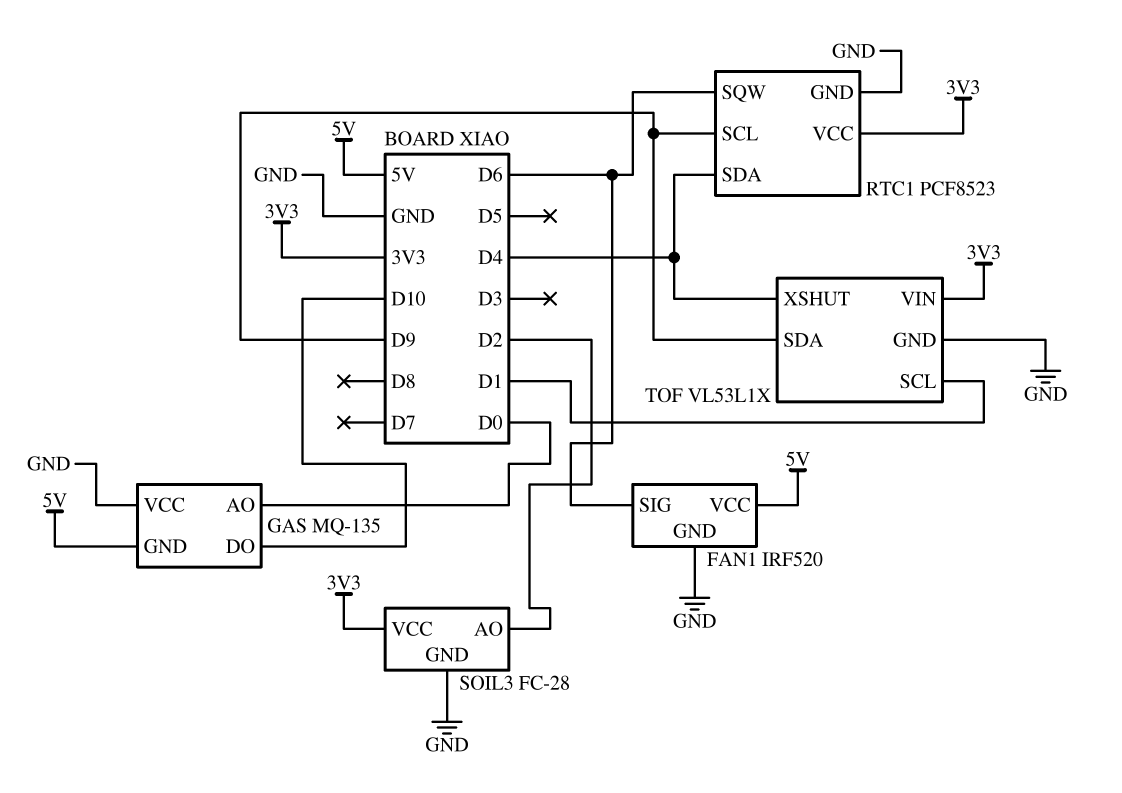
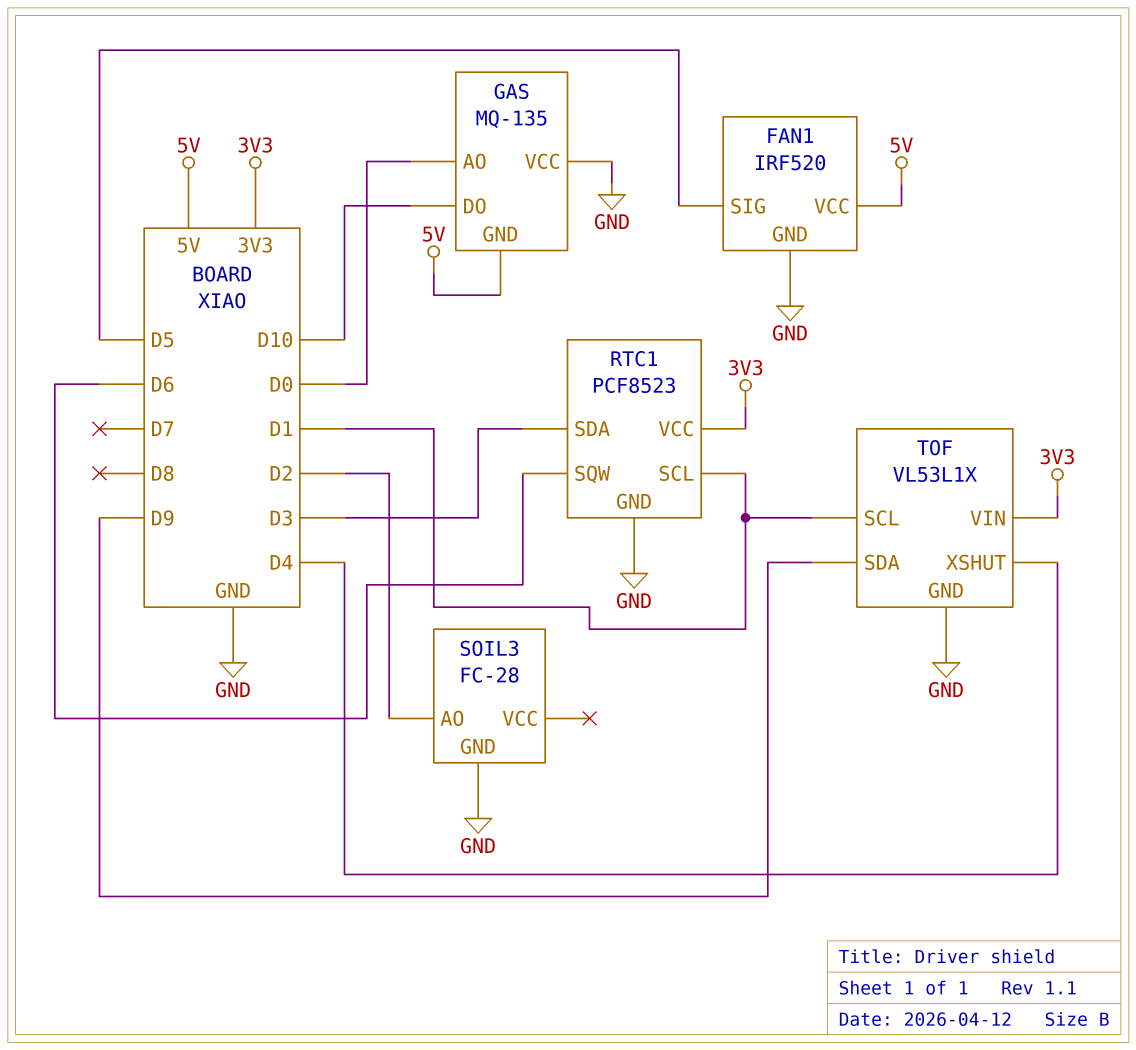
FAN1 pin SIG: D6 -> D5
RTC1 pin SCL: D9 -> D1
RTC1 pin SDA: D4 -> D3
SOIL3 pin VCC: 3V3 -> none

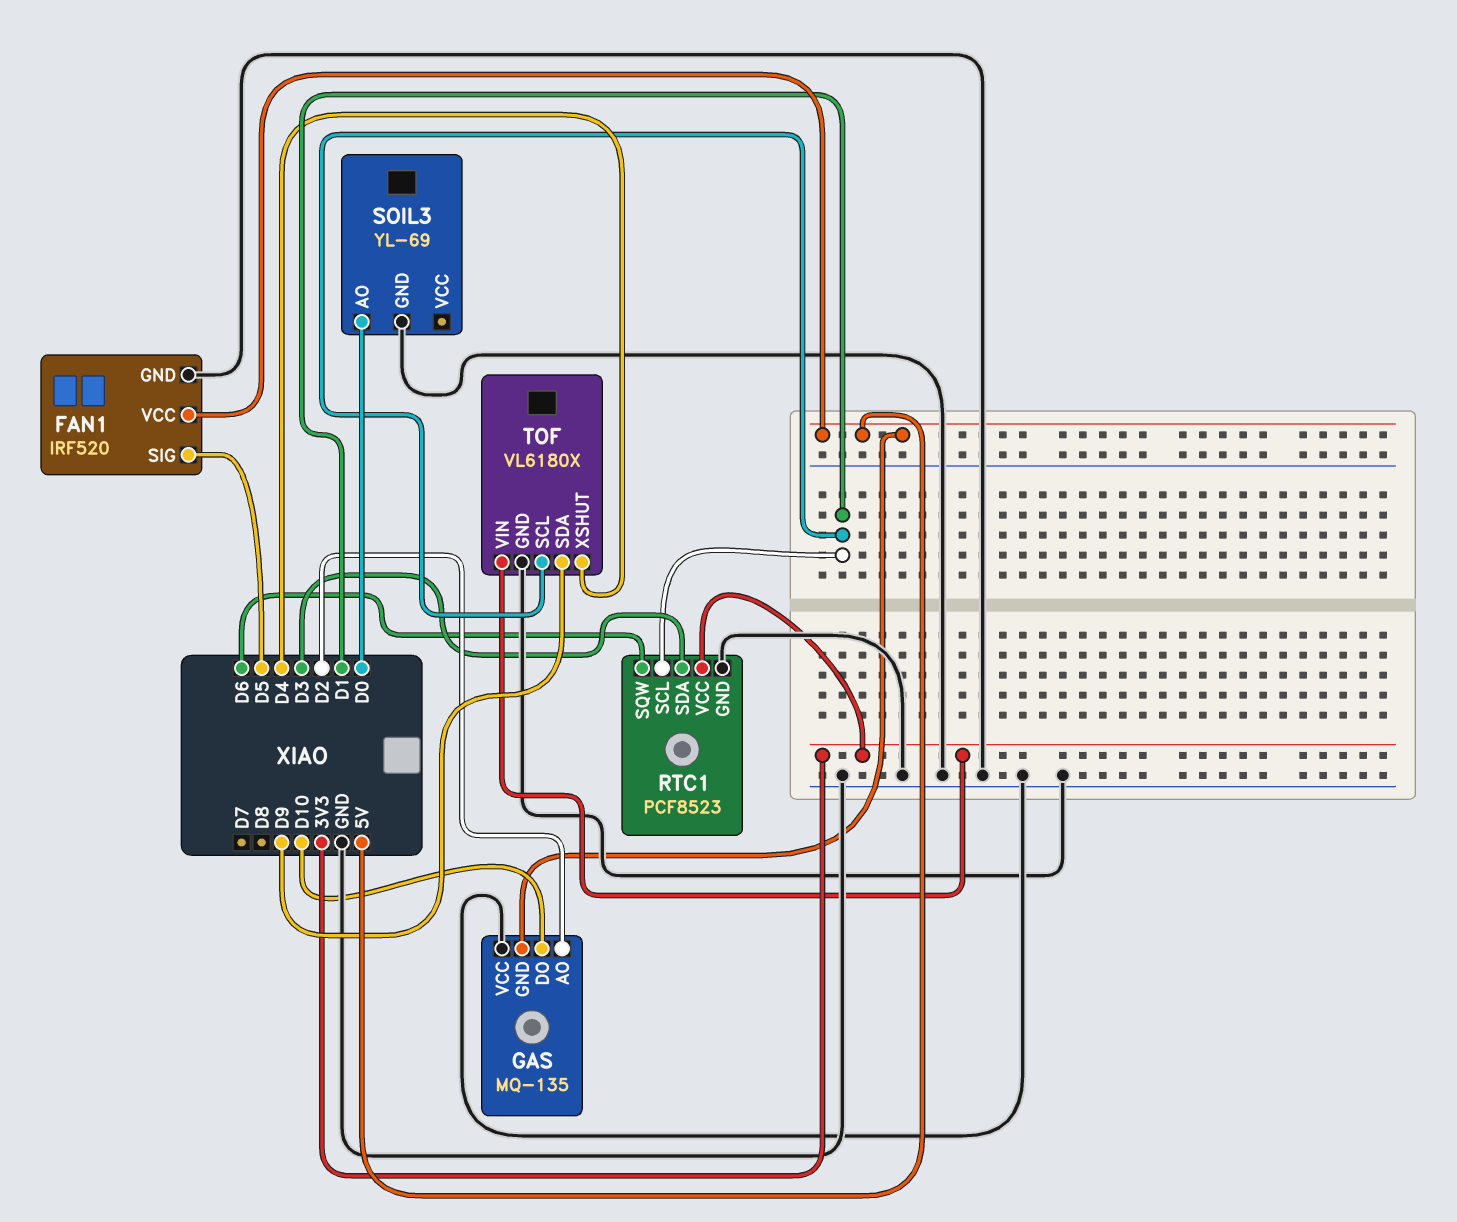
GAS pin AO: D0 -> D2
SOIL3: FC-28 -> YL-69
SOIL3 pin AO: D2 -> D0
TOF: VL53L1X -> VL6180X

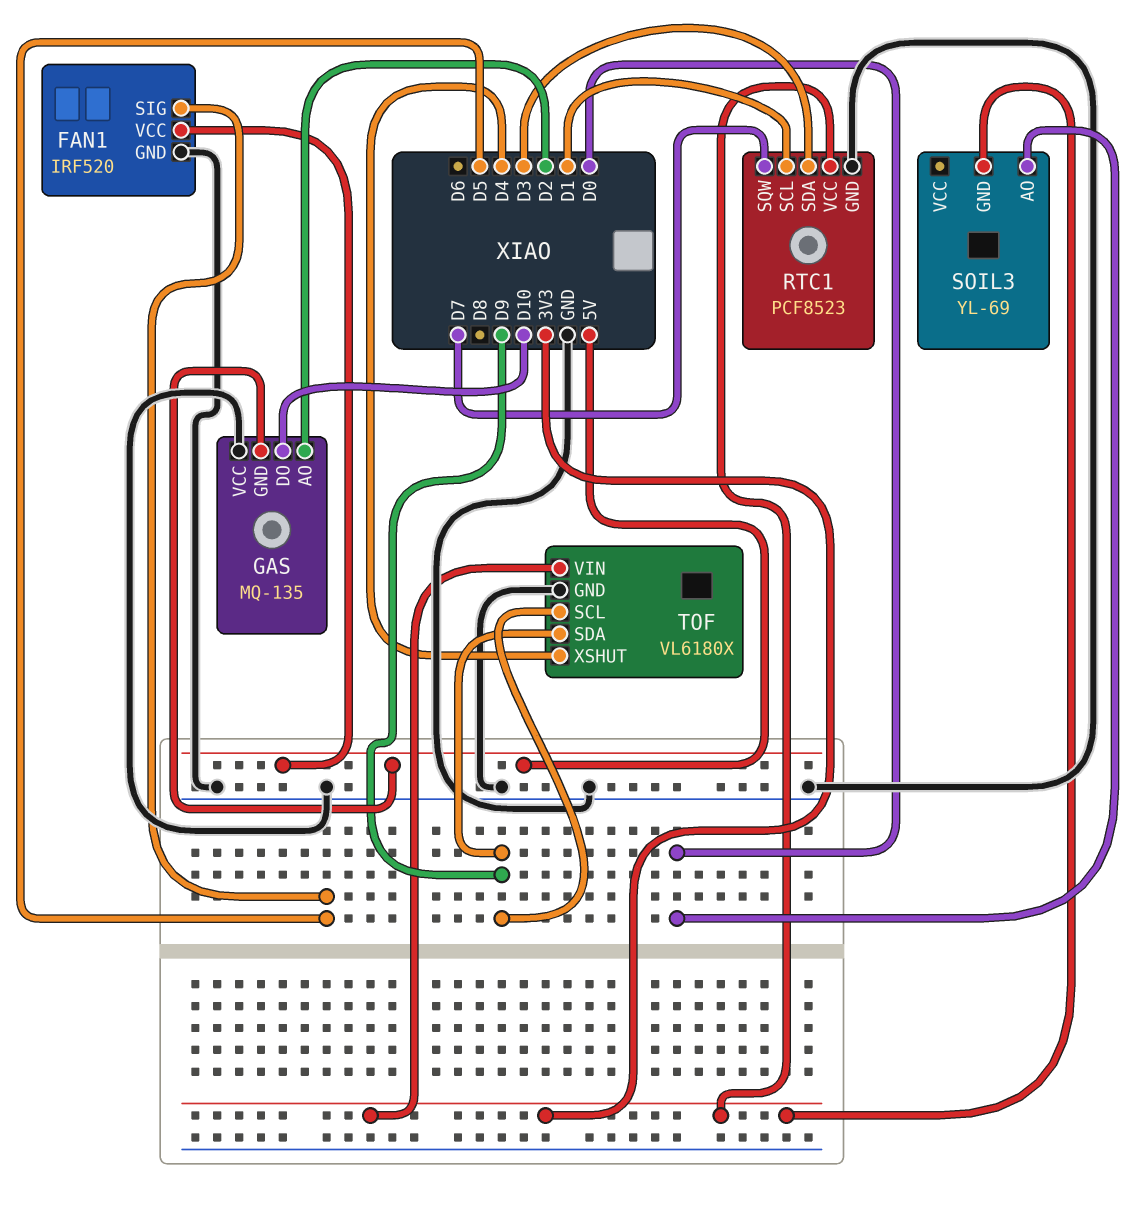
RTC1 pin SQW: D6 -> D7
SOIL3 pin GND: GND -> 3V3
TOF pin SCL: D1 -> D9

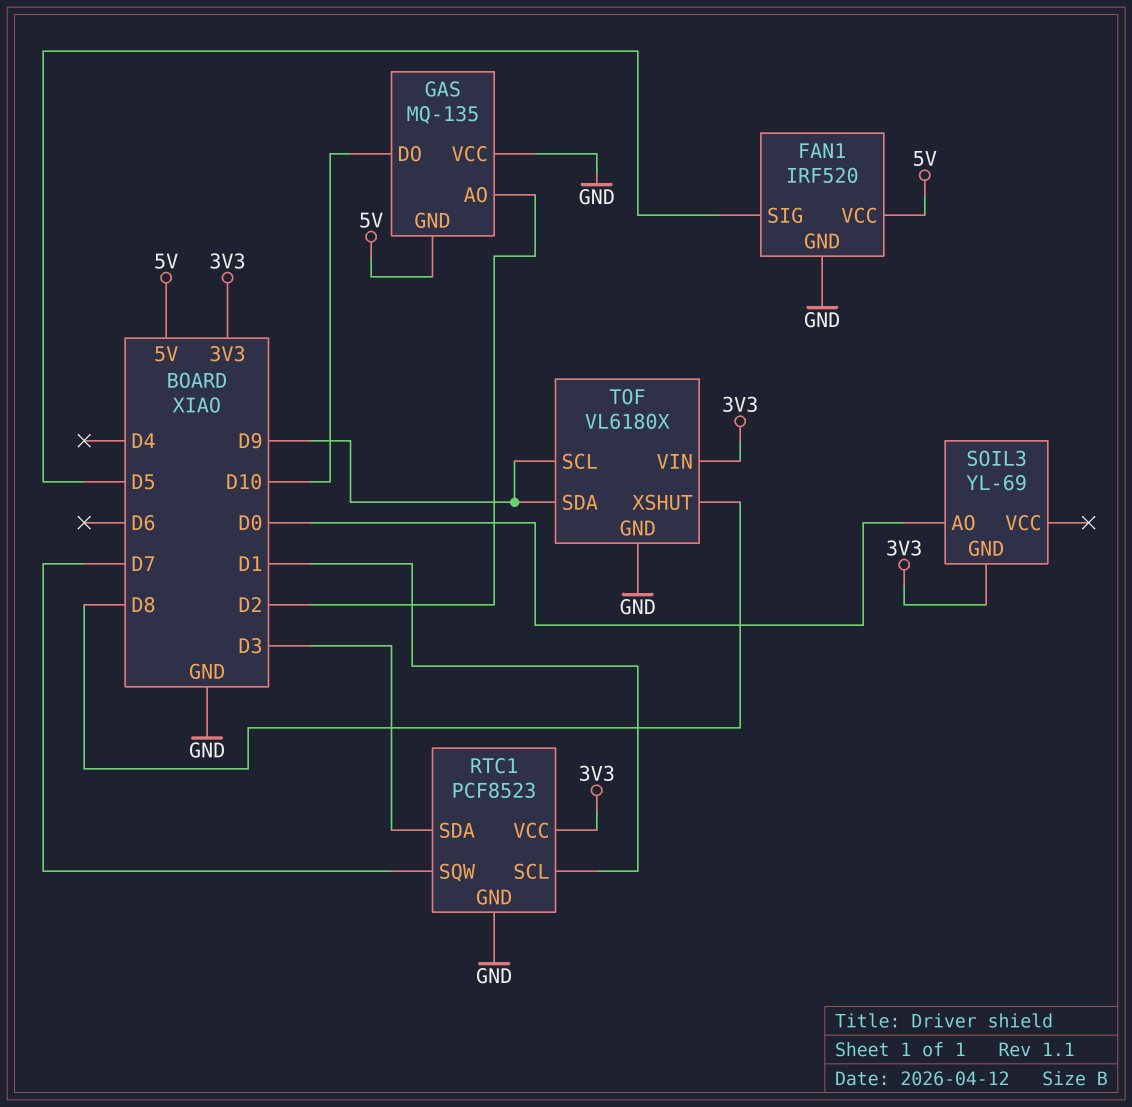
TOF pin XSHUT: D4 -> D8

